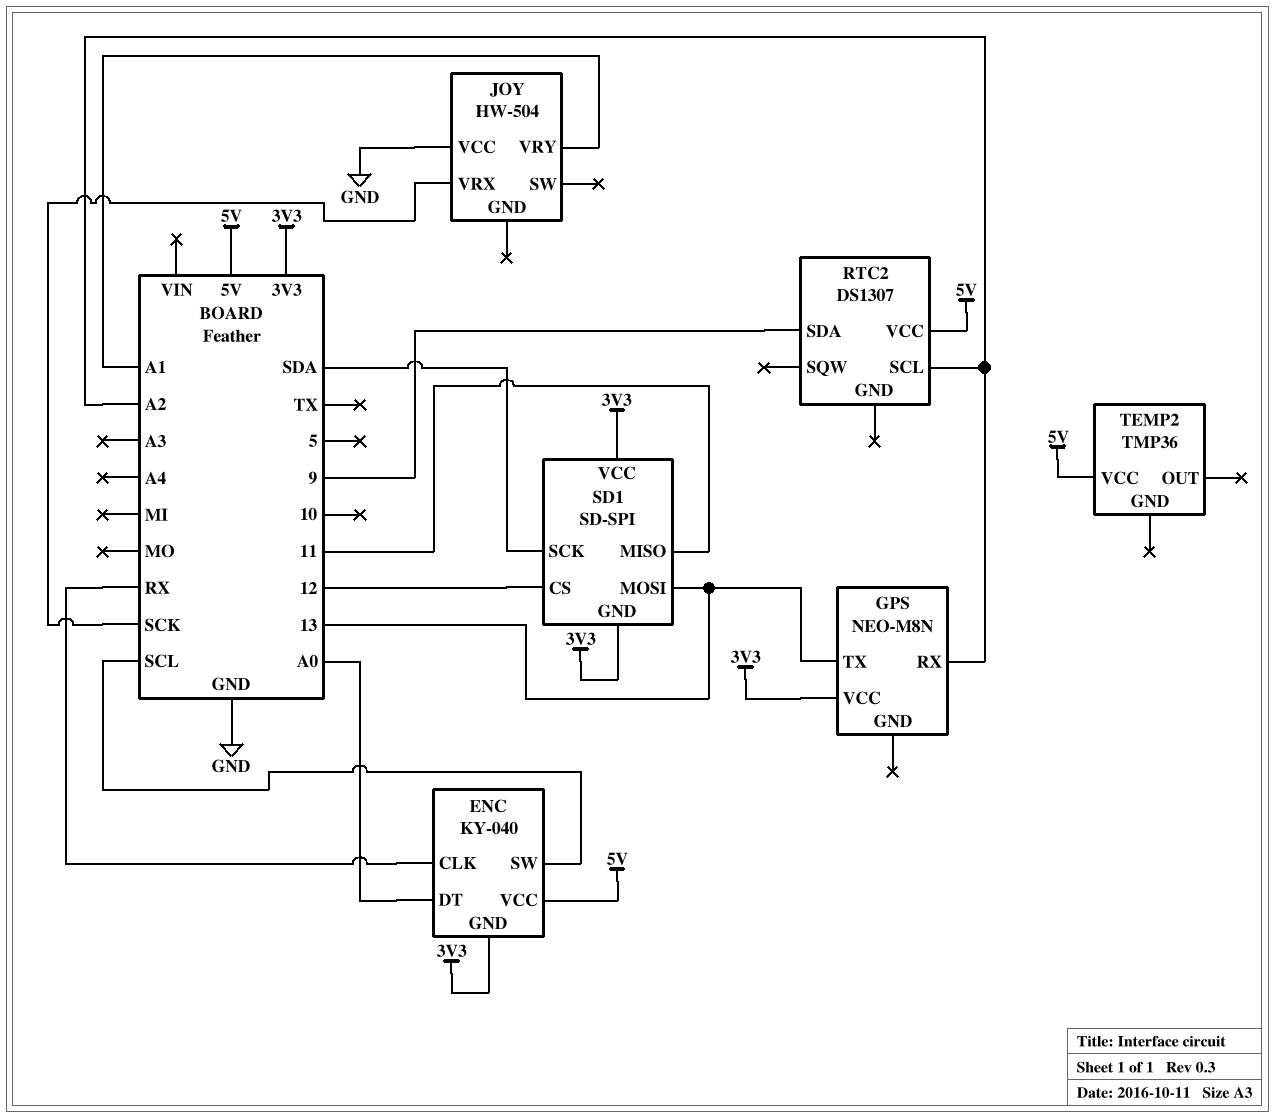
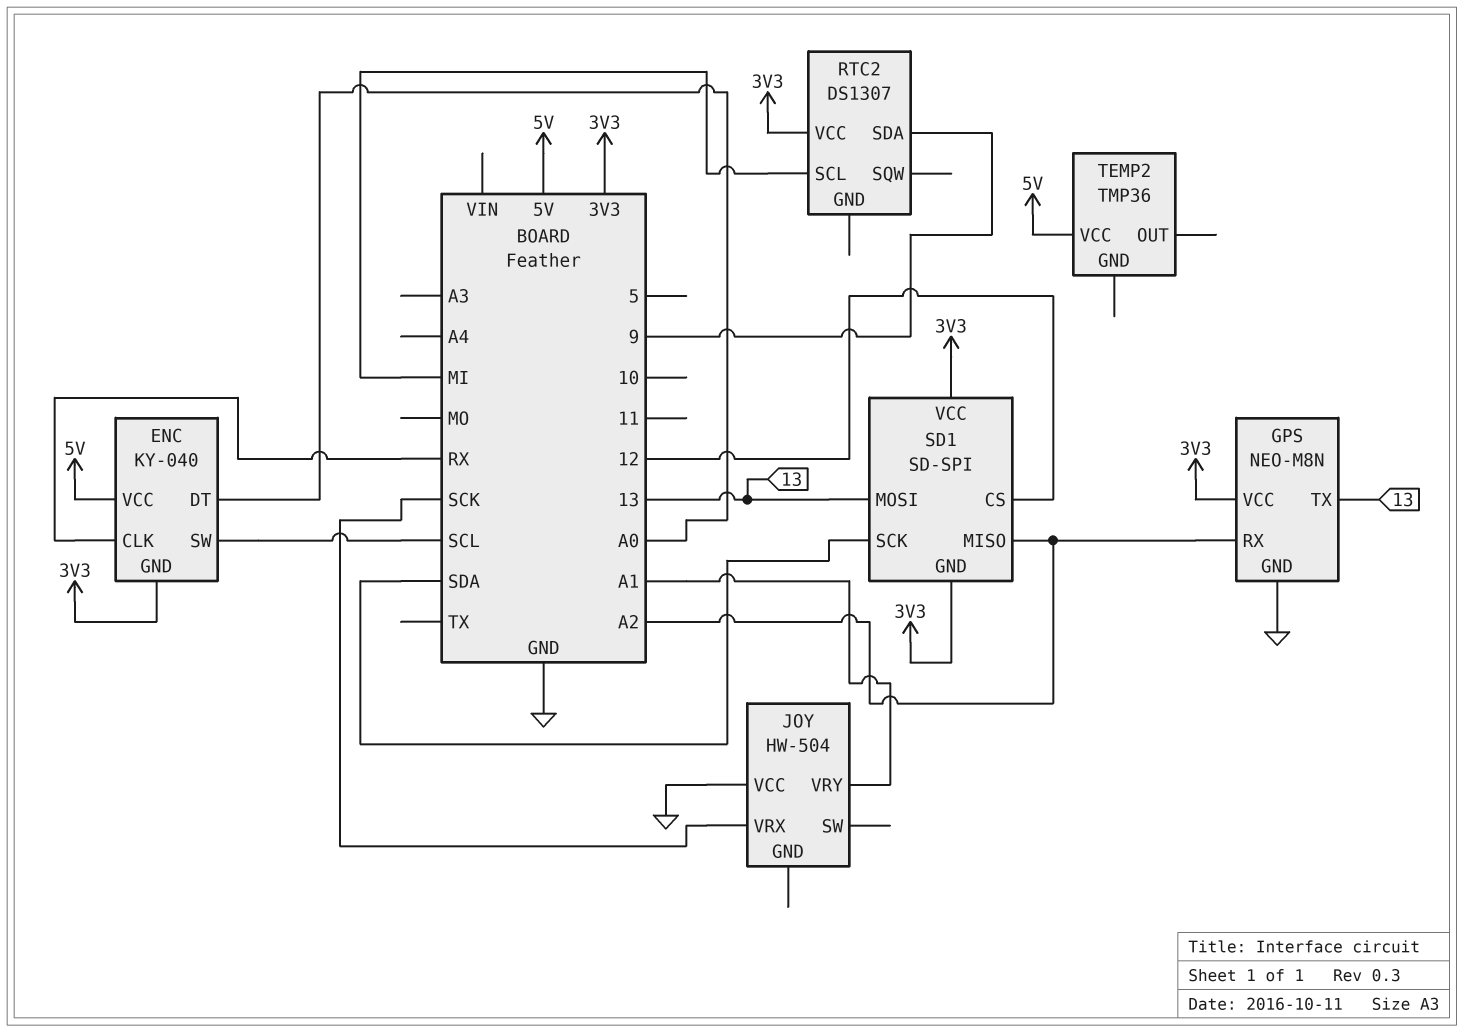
GPS pin GND: none -> GND
RTC2 pin SCL: A2 -> MI
RTC2 pin VCC: 5V -> 3V3
SD1 pin MISO: 11 -> A2

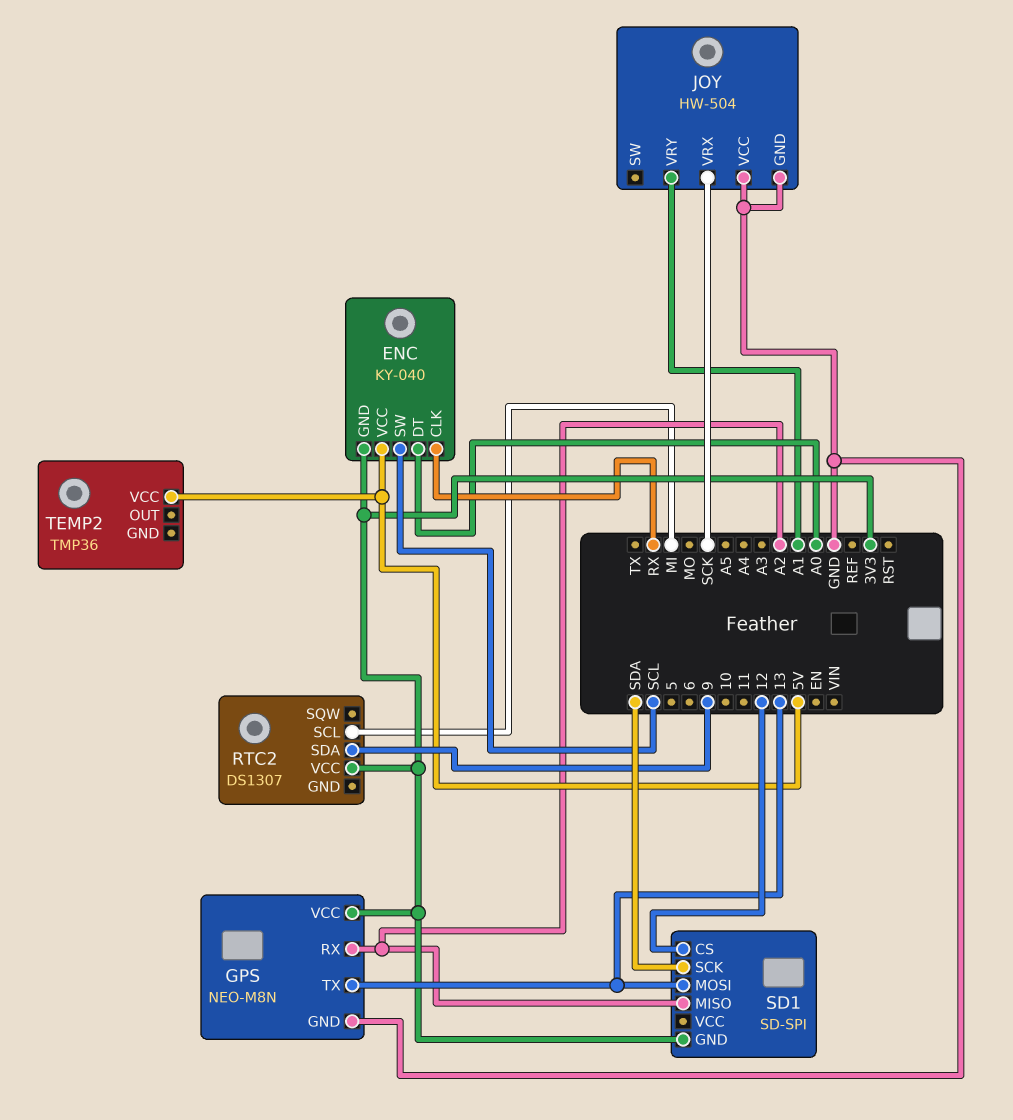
JOY pin GND: none -> GND
SD1 pin VCC: 3V3 -> none

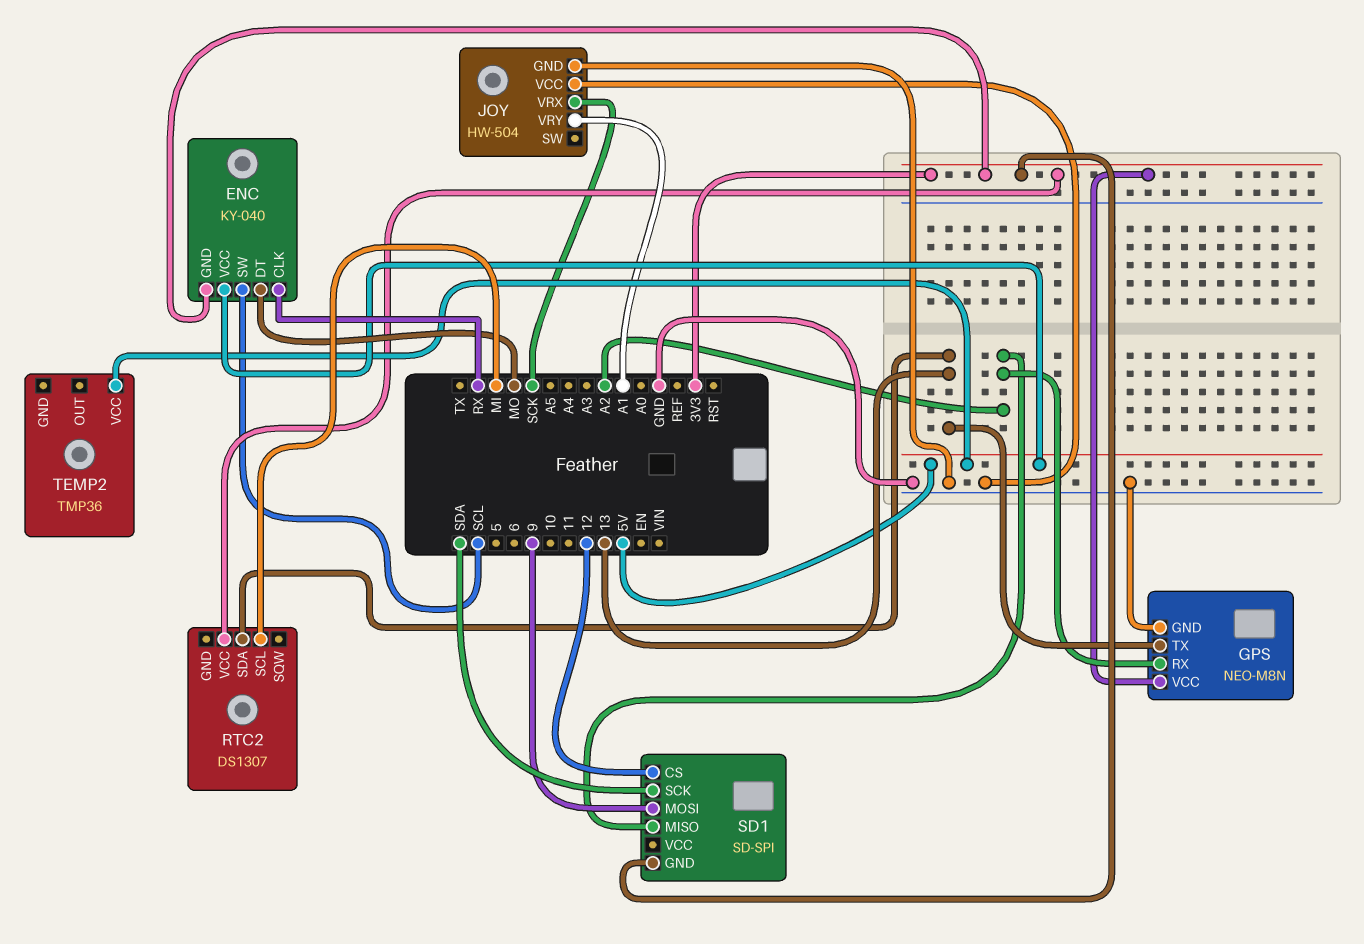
ENC pin DT: A0 -> MO
RTC2 pin SDA: 9 -> 13
SD1 pin MOSI: 13 -> 9

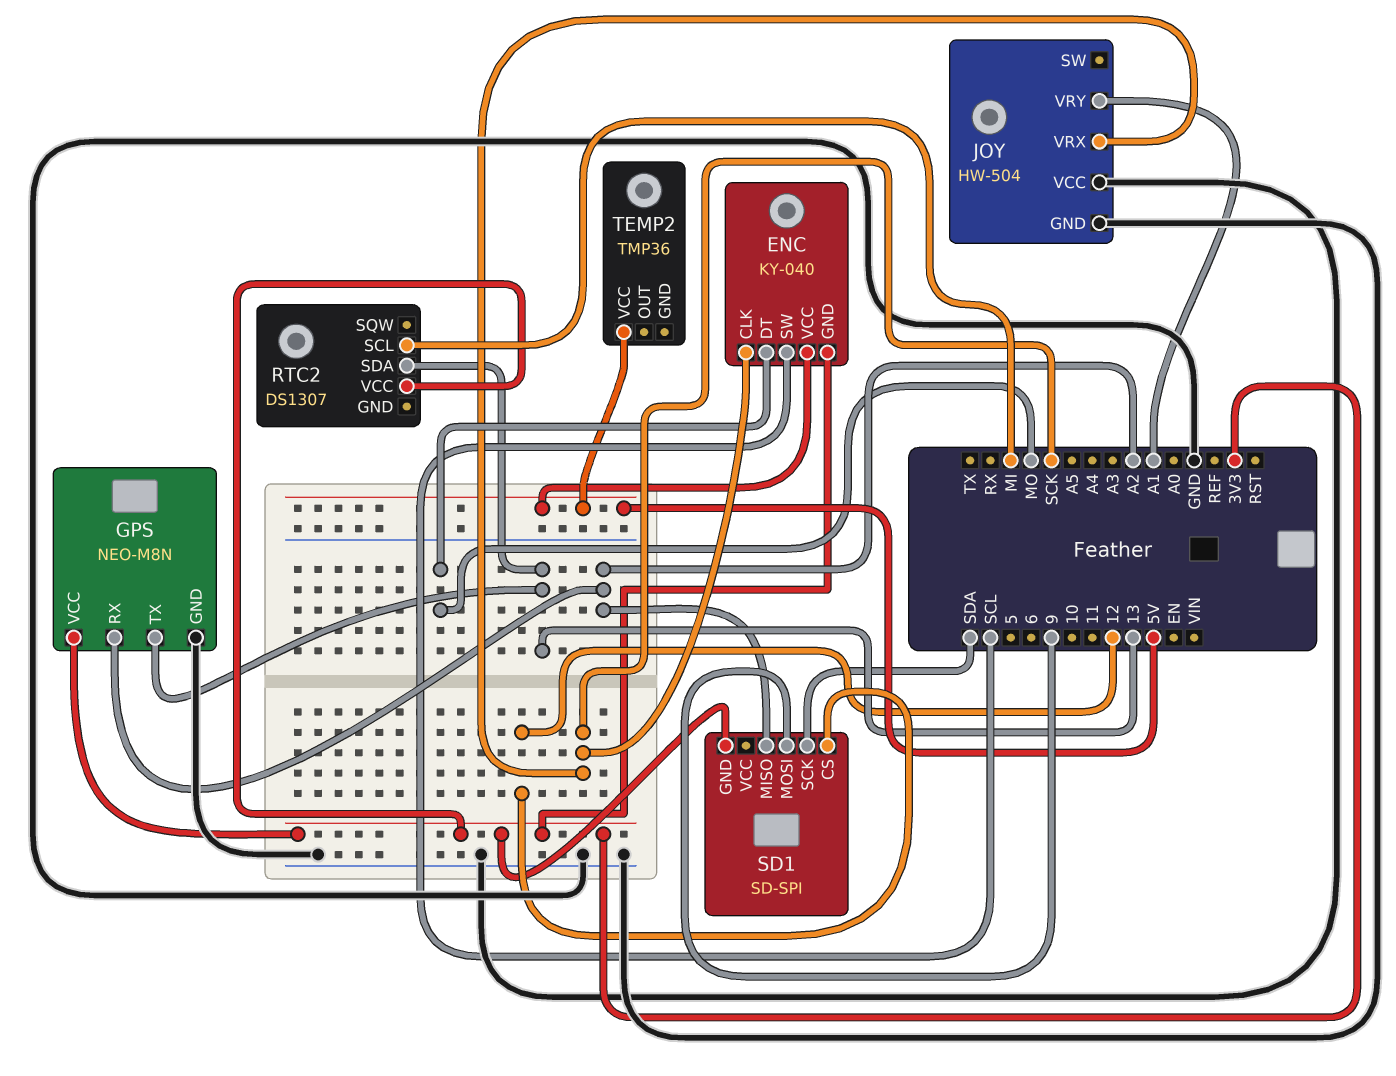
ENC pin CLK: RX -> SCK

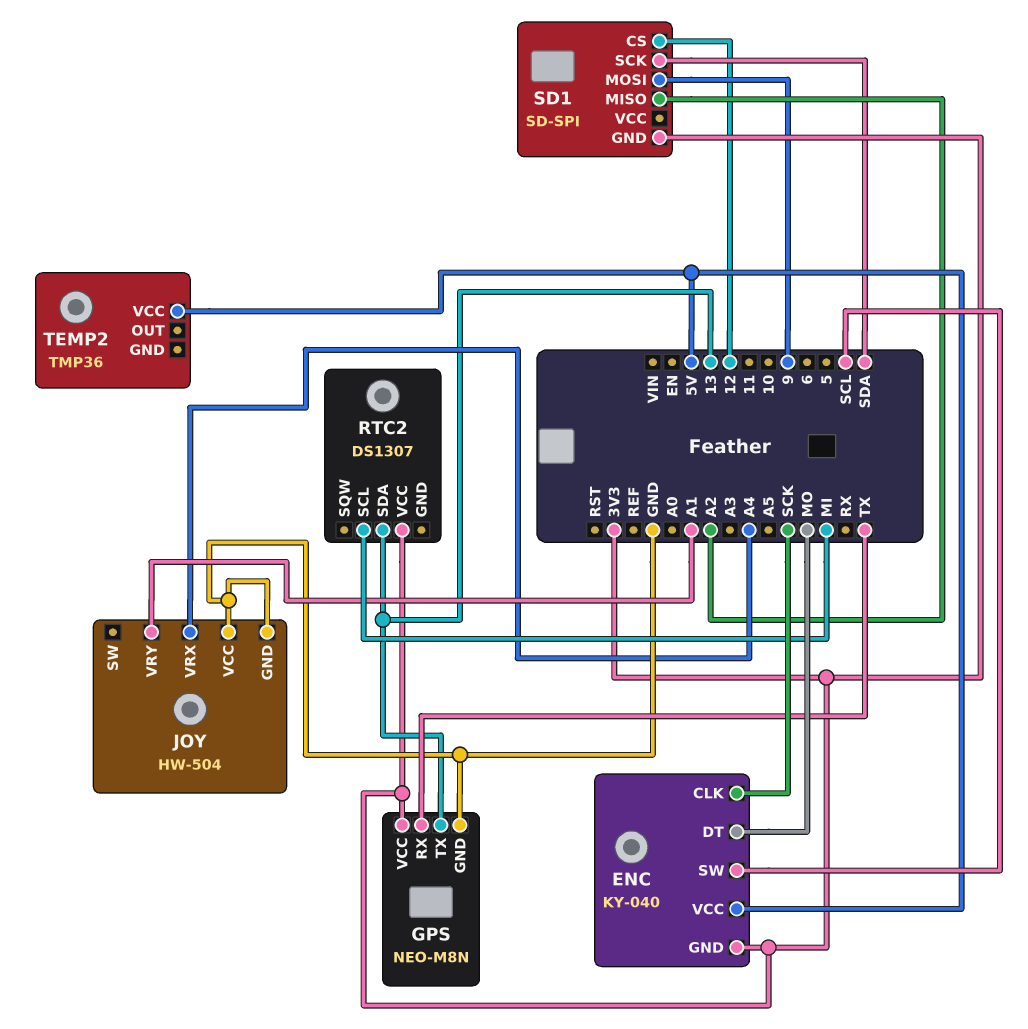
GPS pin RX: A2 -> TX
JOY pin VRX: SCK -> A4

